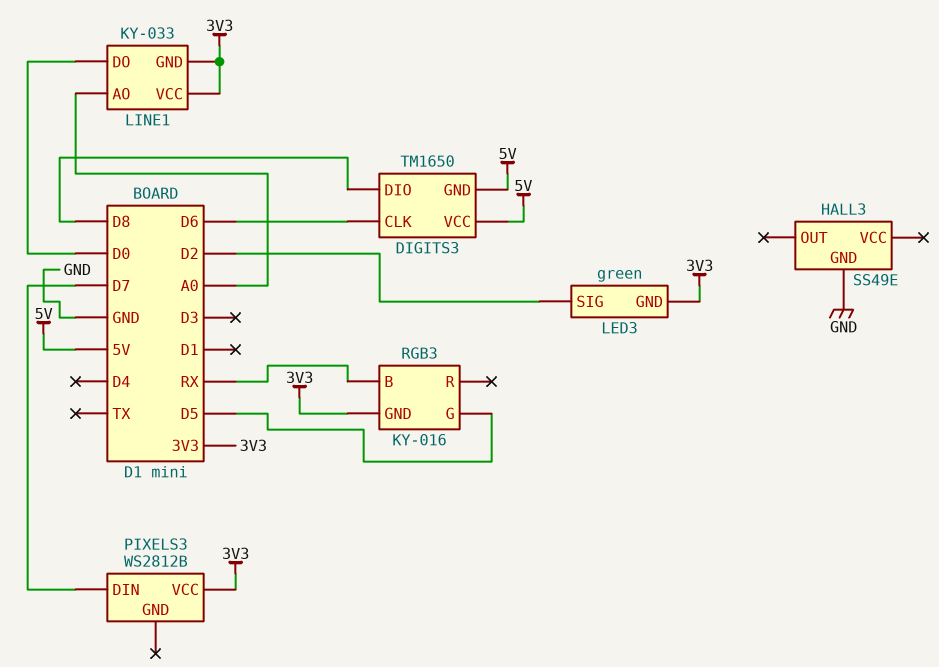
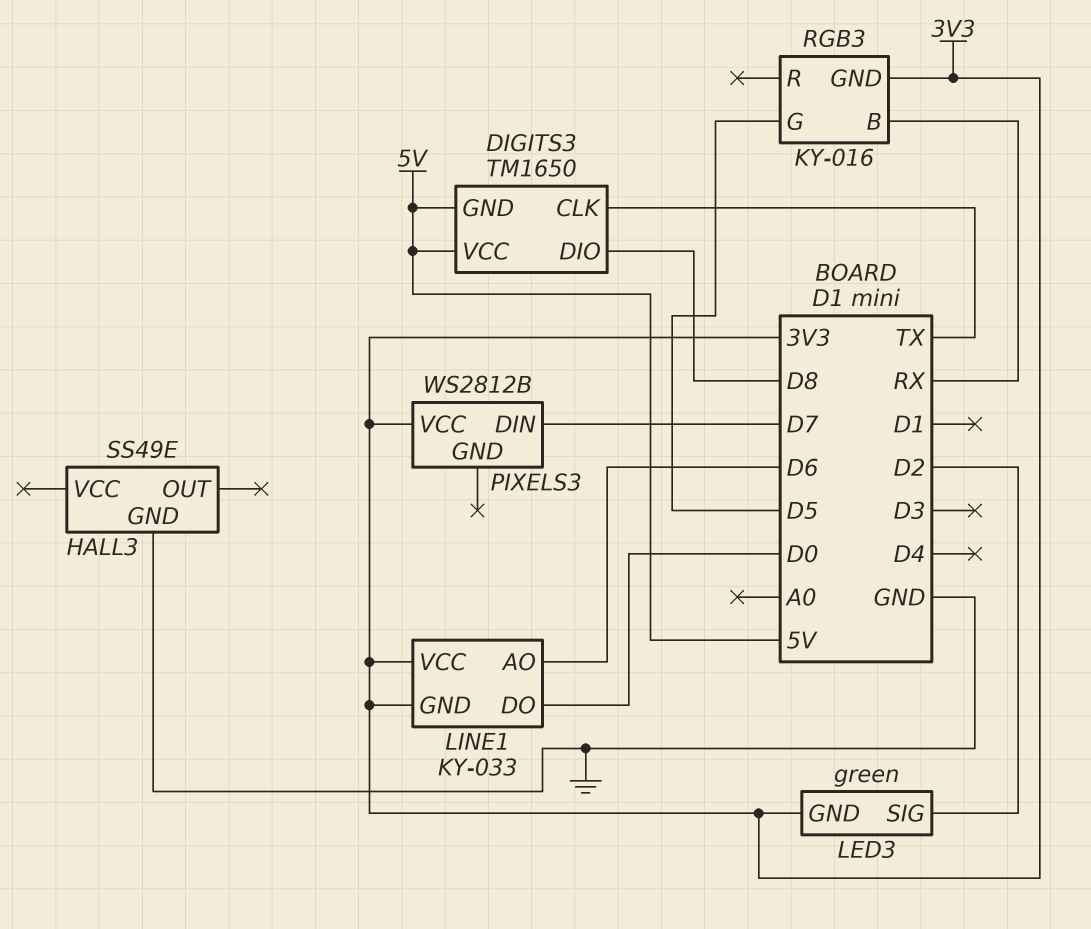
DIGITS3 pin CLK: D6 -> TX
LINE1 pin AO: A0 -> D6

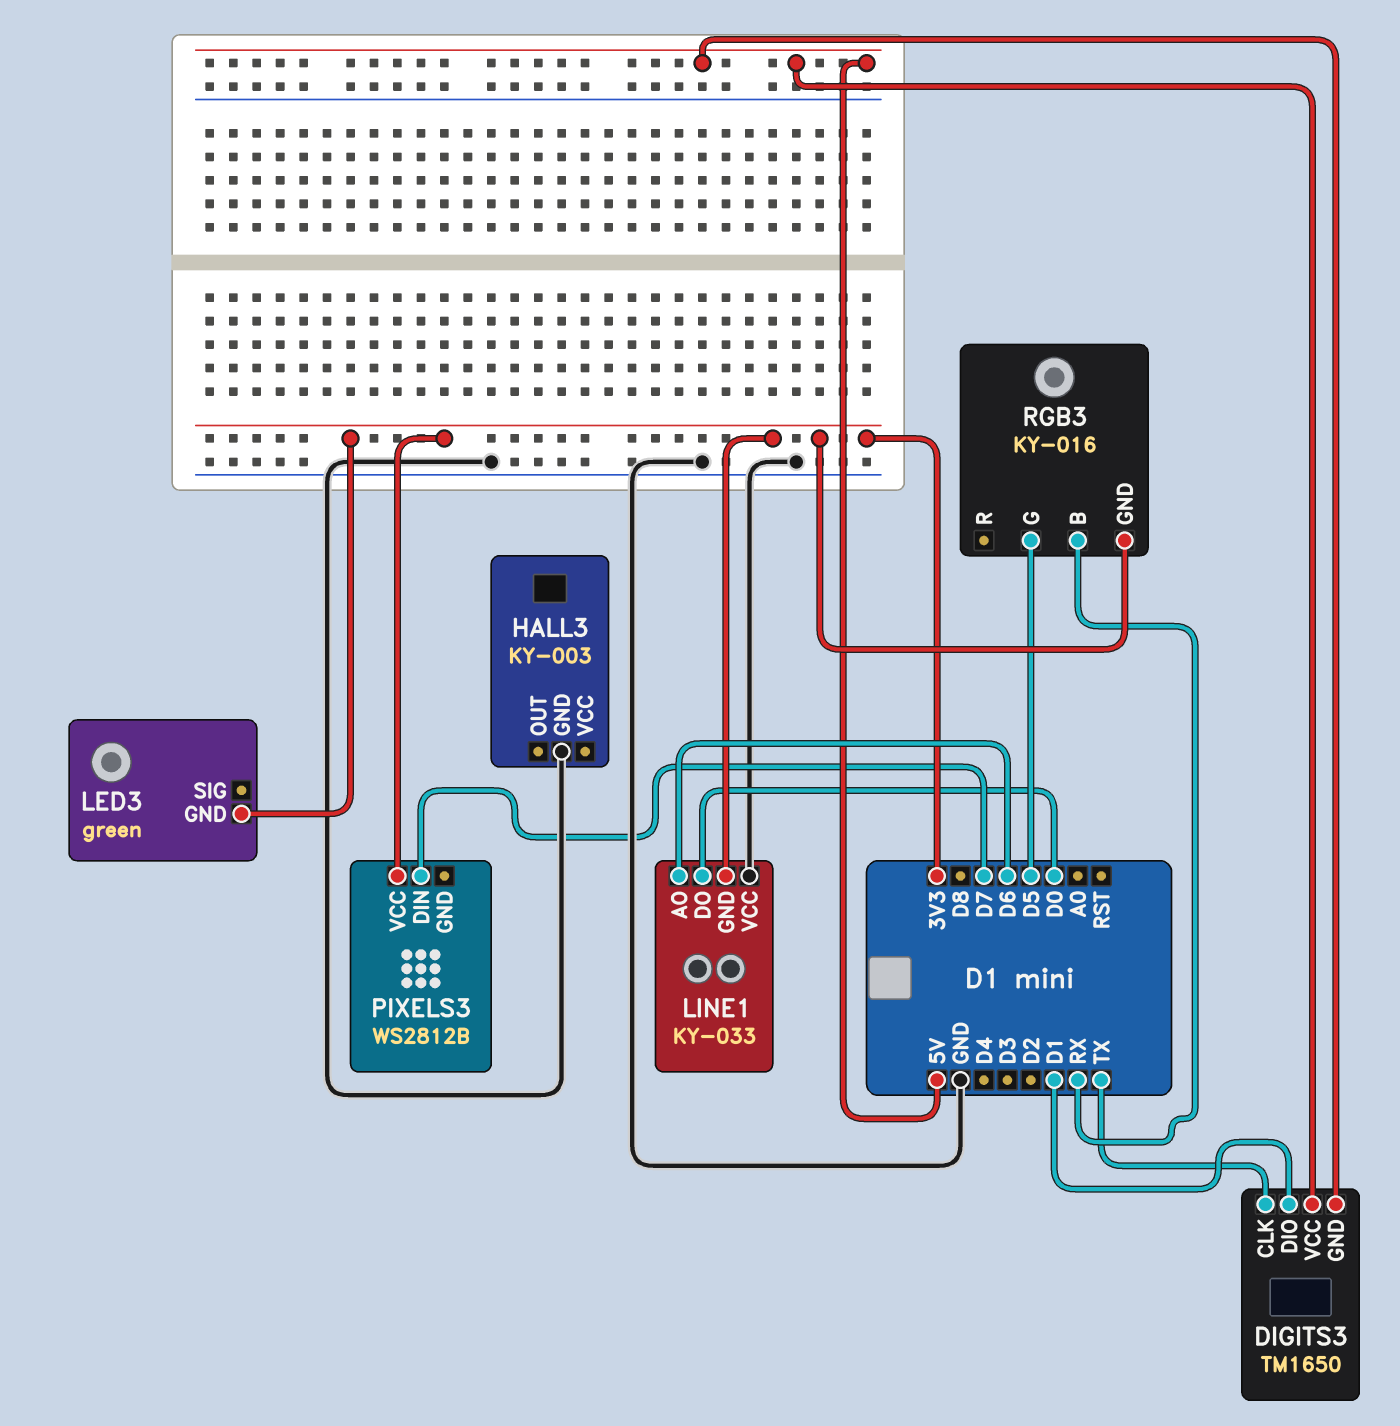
DIGITS3 pin DIO: D8 -> D1
HALL3: SS49E -> KY-003
LED3 pin SIG: D2 -> none
LINE1 pin VCC: 3V3 -> GND

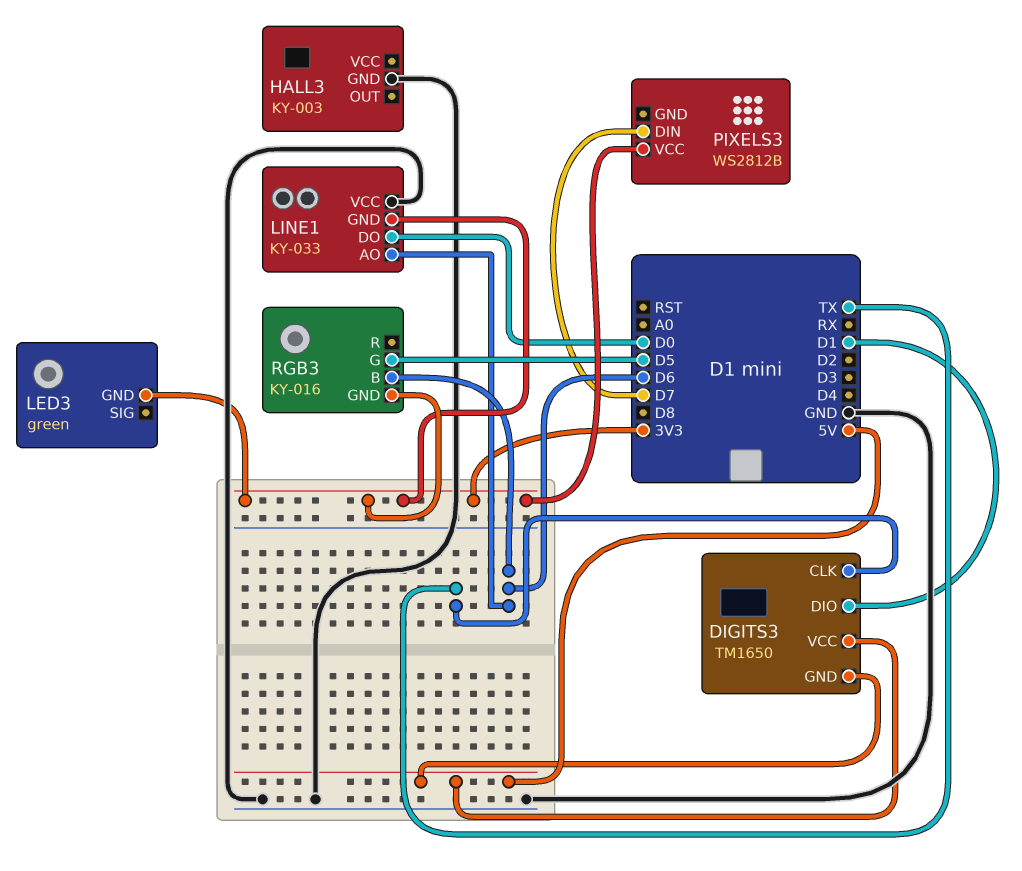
RGB3 pin B: RX -> D6

